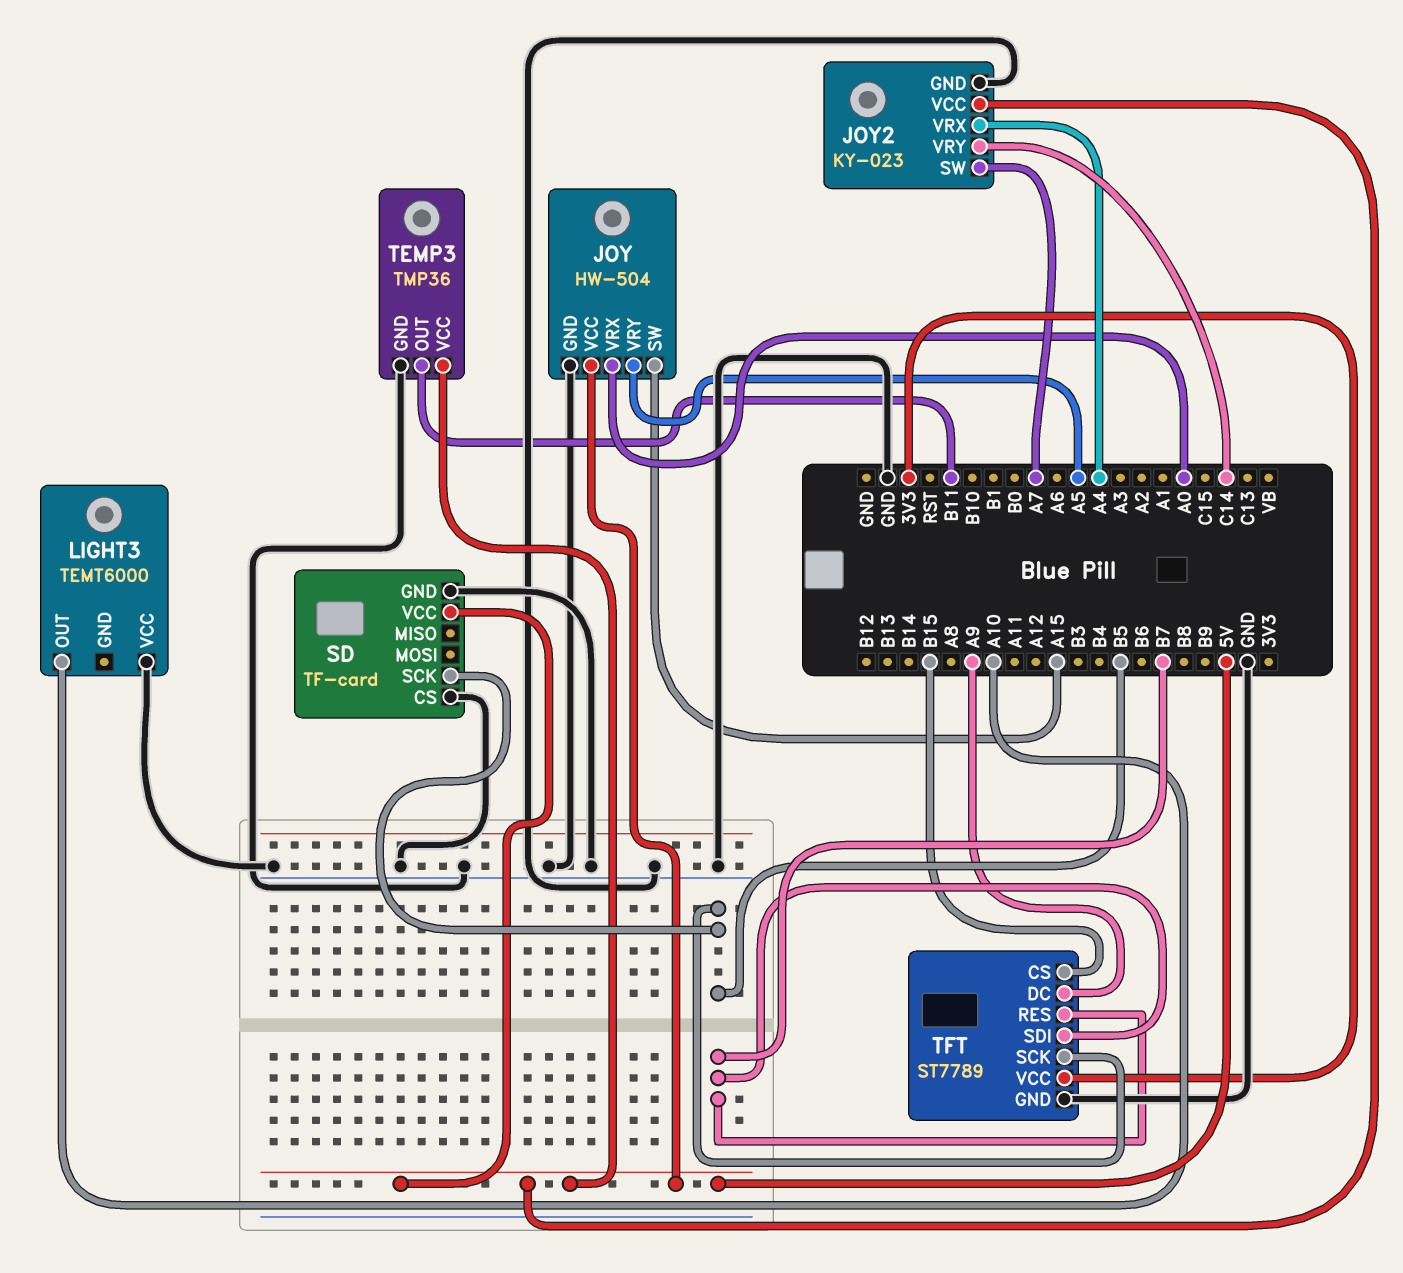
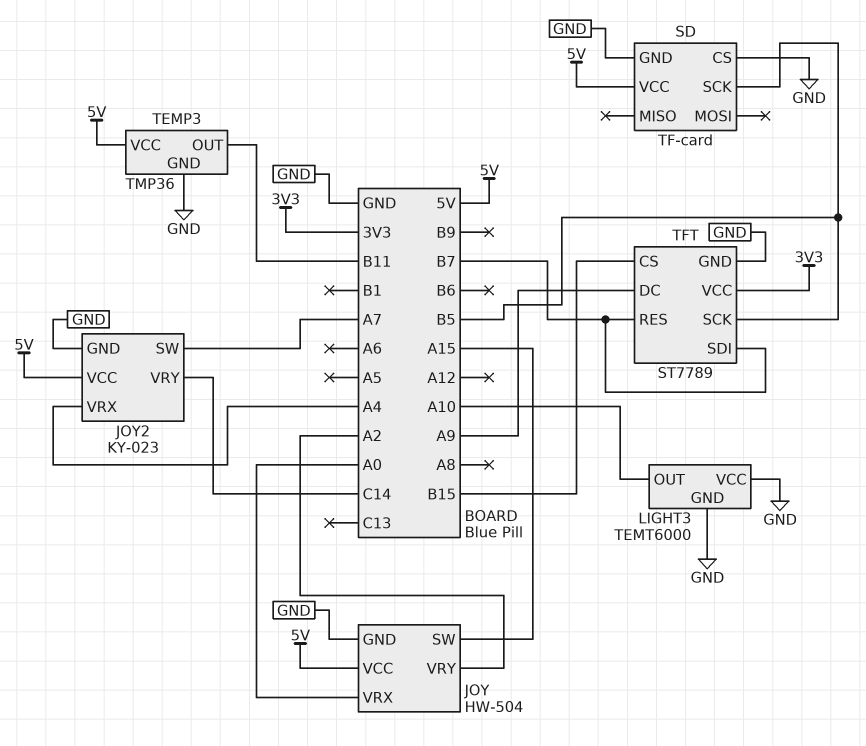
JOY pin VRY: A5 -> A2
LIGHT3 pin GND: none -> GND

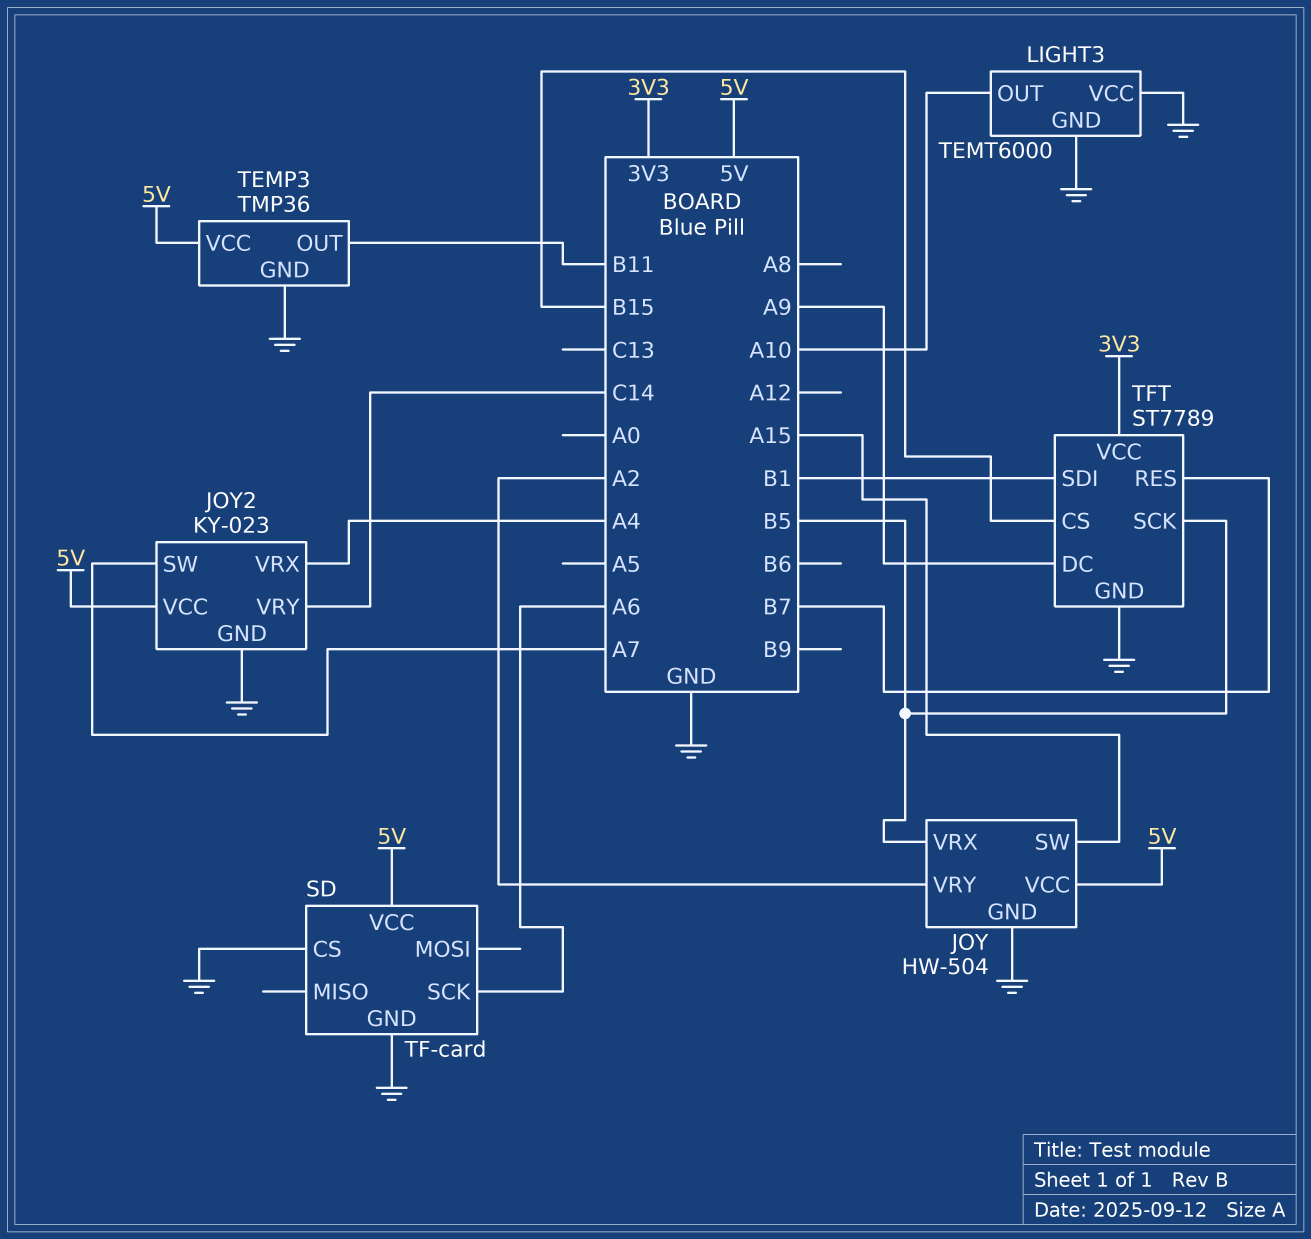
JOY pin VRX: A0 -> B5
SD pin SCK: B5 -> A6
TFT pin SDI: B7 -> B1

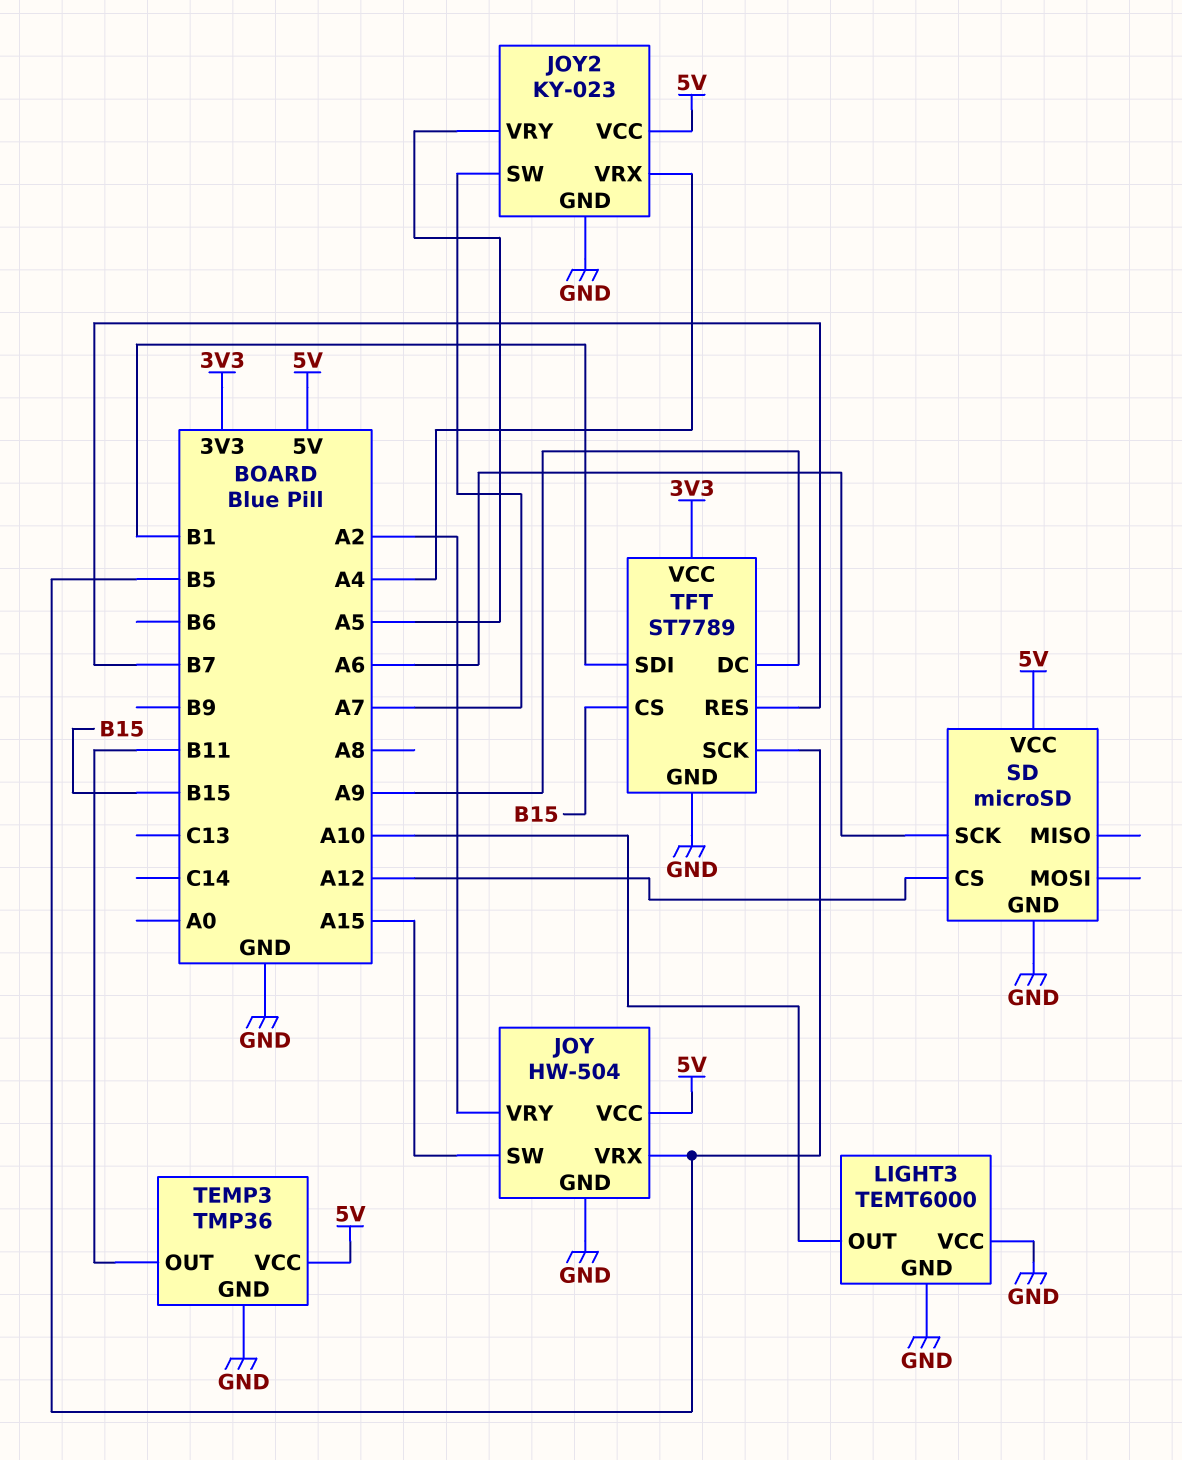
JOY2 pin VRY: C14 -> A5
SD: TF-card -> microSD
SD pin CS: GND -> A12

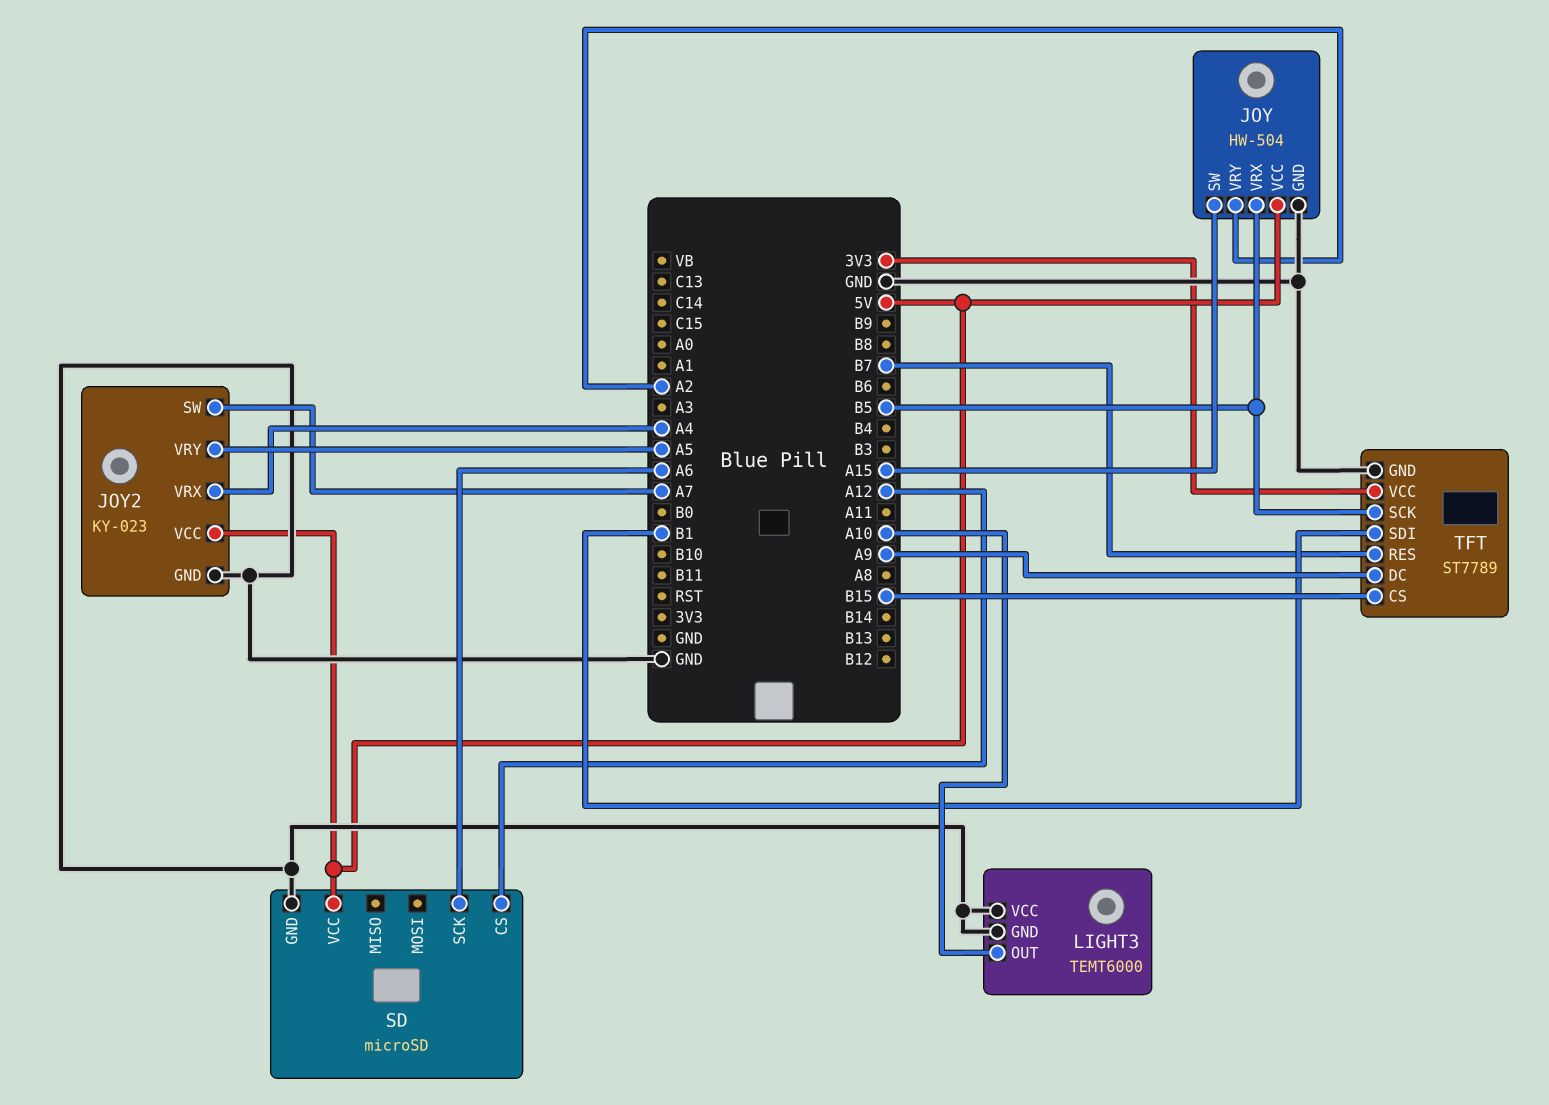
TEMP3: TMP36 -> none
TEMP3 pin GND: GND -> none
TEMP3 pin OUT: B11 -> none
TEMP3 pin VCC: 5V -> none

